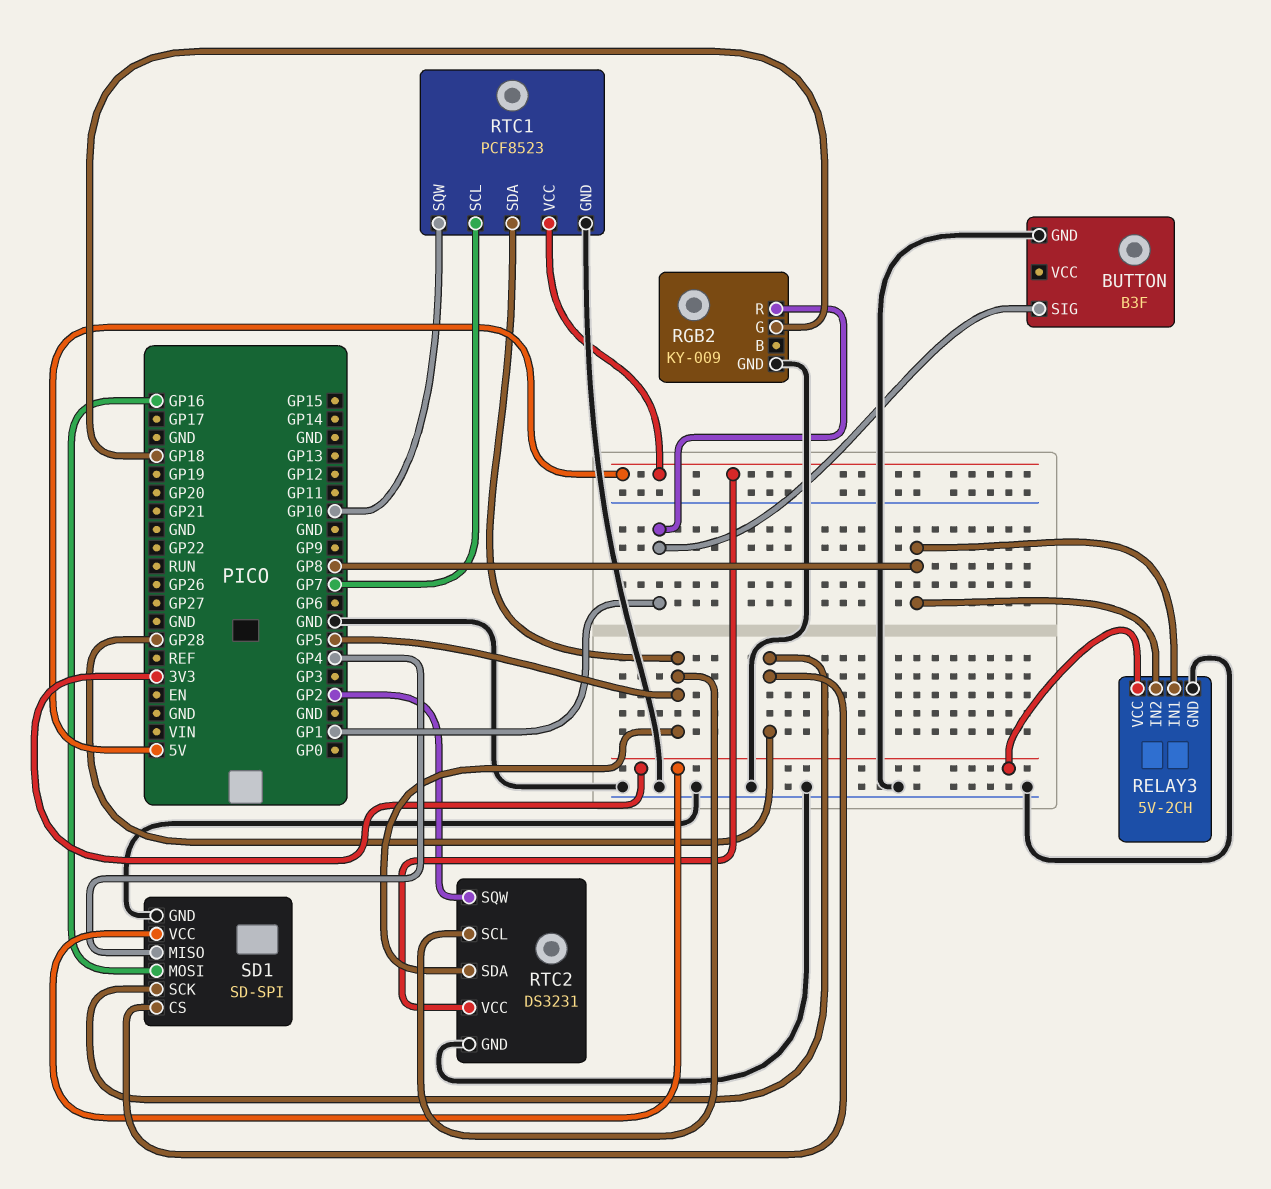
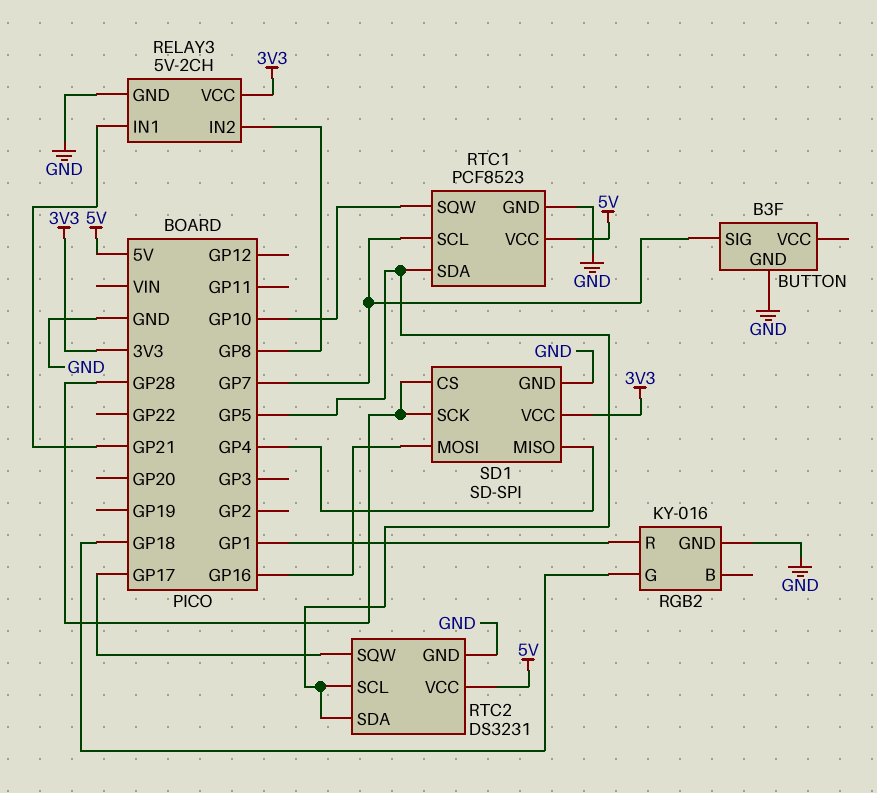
BUTTON pin SIG: GP1 -> GP7
RELAY3 pin IN1: GP8 -> GP21
RGB2: KY-009 -> KY-016
RTC2 pin SQW: GP2 -> GP17

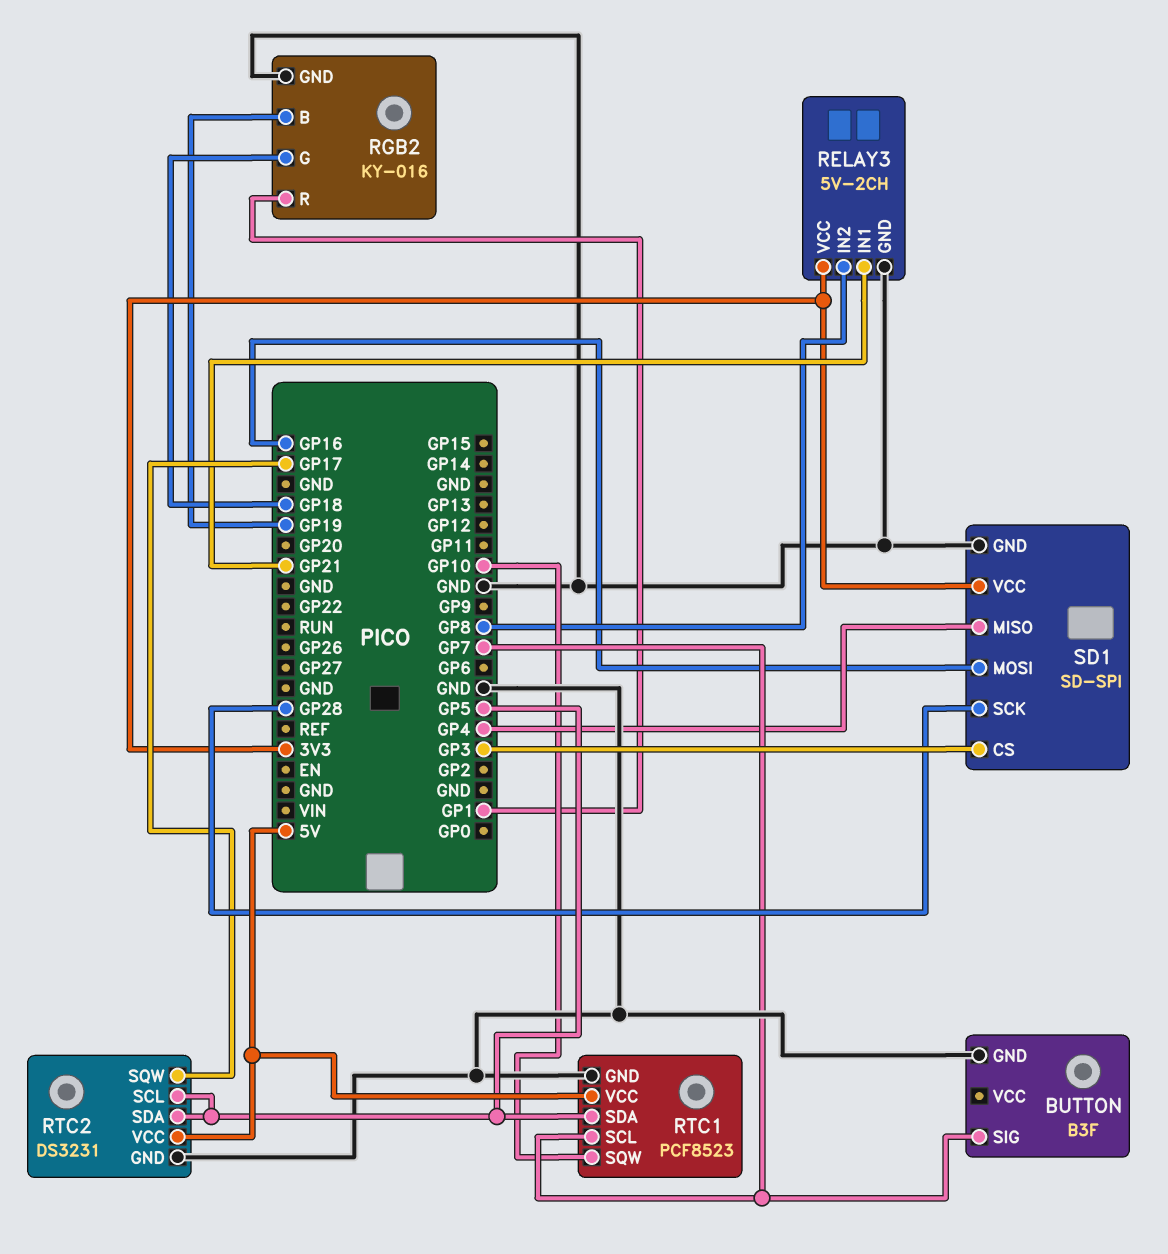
RGB2 pin B: none -> GP19
SD1 pin CS: GP28 -> GP3

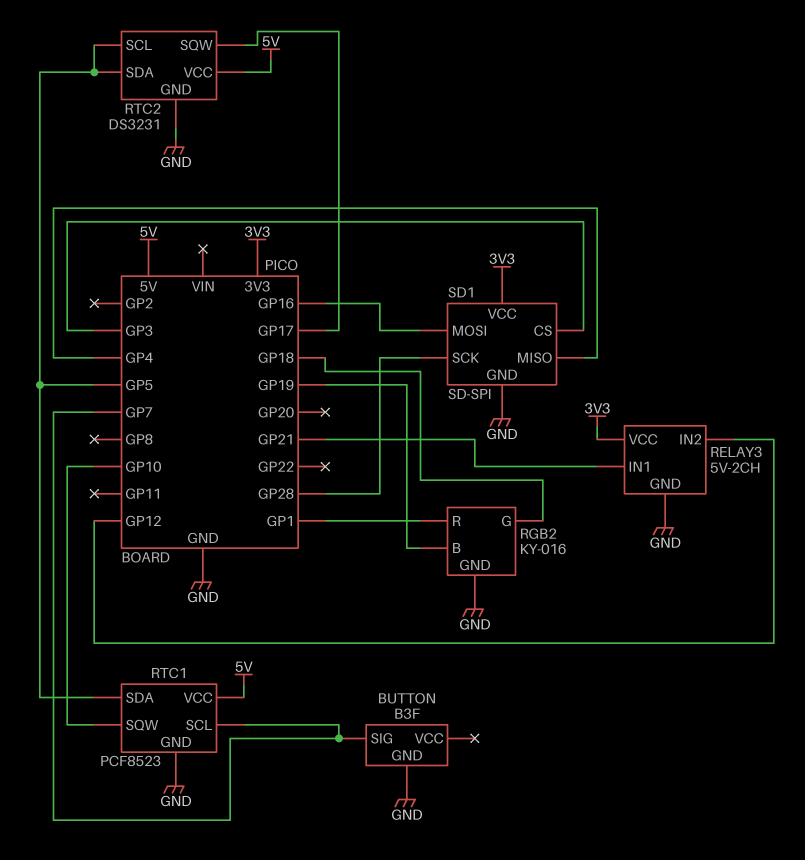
RELAY3 pin IN2: GP8 -> GP12

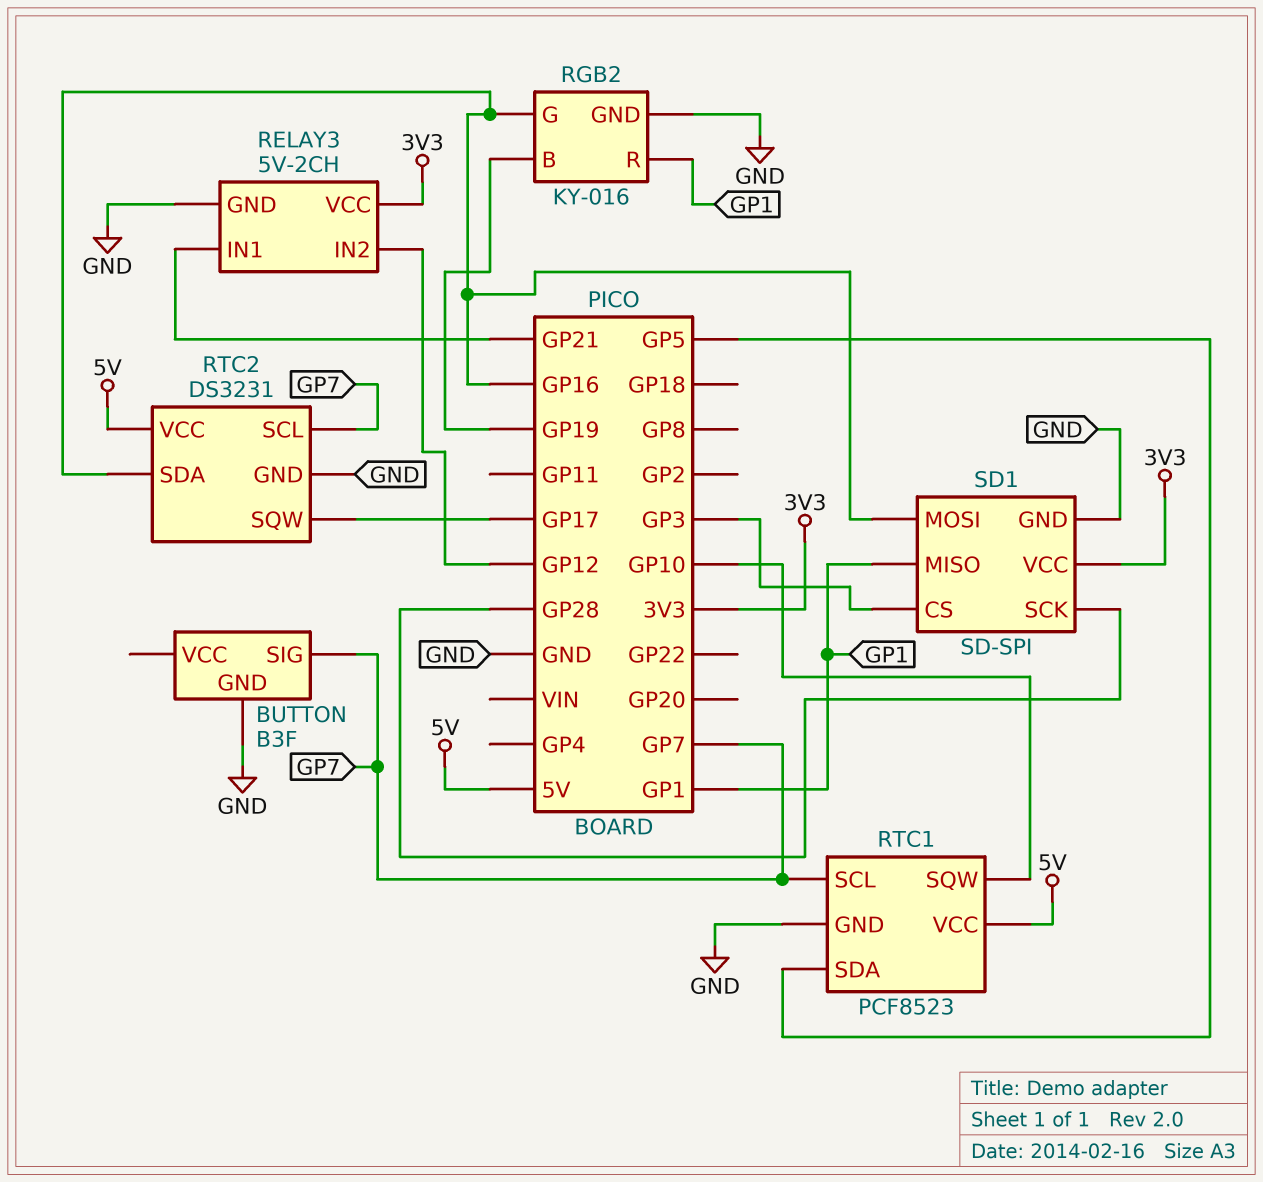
RGB2 pin G: GP18 -> GP16
RTC2 pin SCL: GP5 -> GP7
RTC2 pin SDA: GP5 -> GP16
SD1 pin MISO: GP4 -> GP1

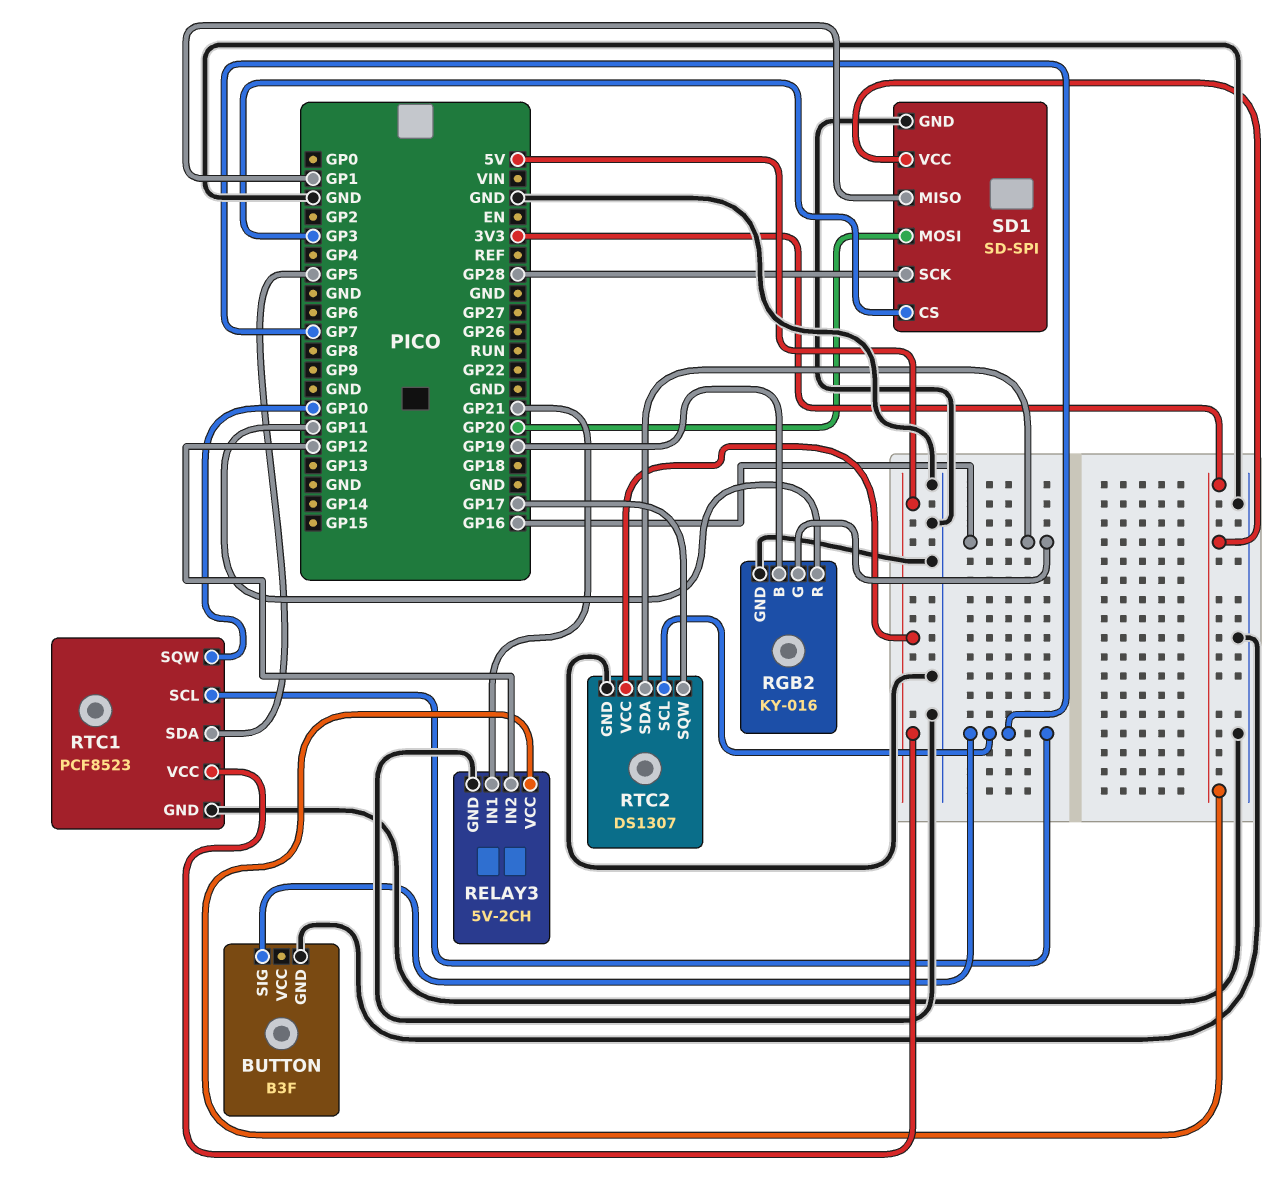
RGB2 pin R: GP1 -> GP11
RTC2: DS3231 -> DS1307
SD1 pin MOSI: GP16 -> GP20

